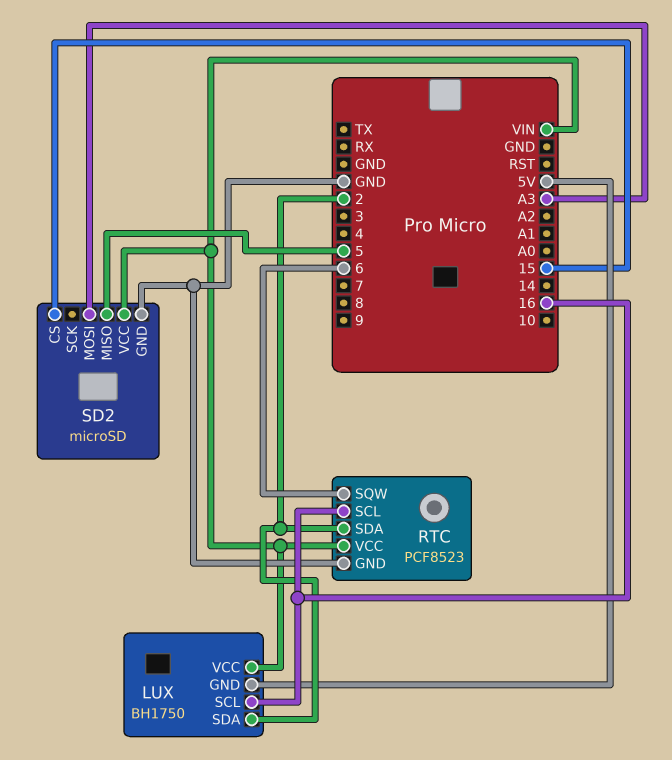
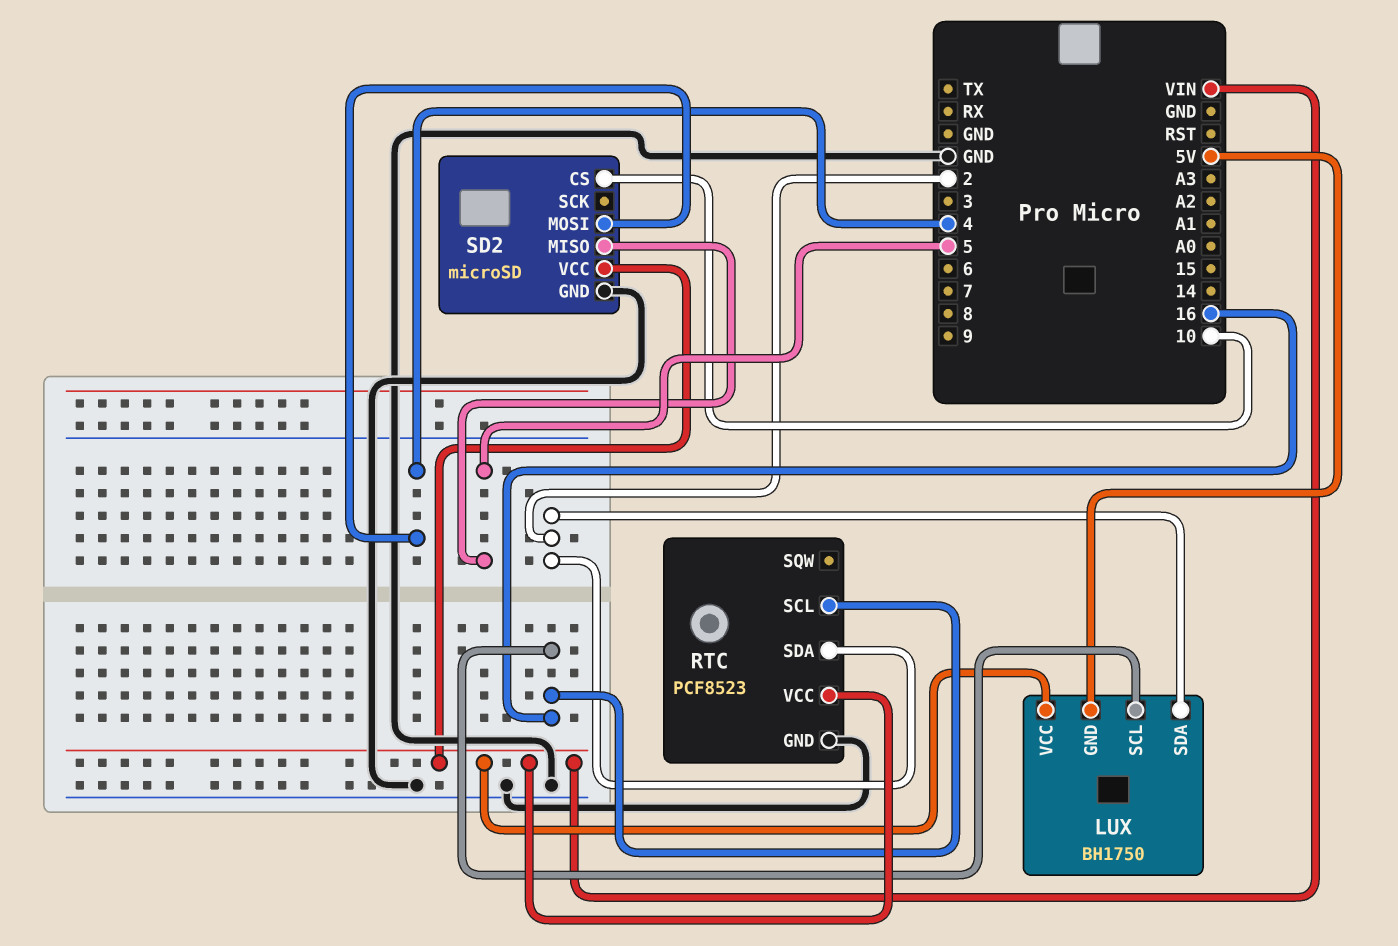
RTC pin SQW: 6 -> none
SD2 pin CS: 15 -> 10
SD2 pin MOSI: A3 -> 4

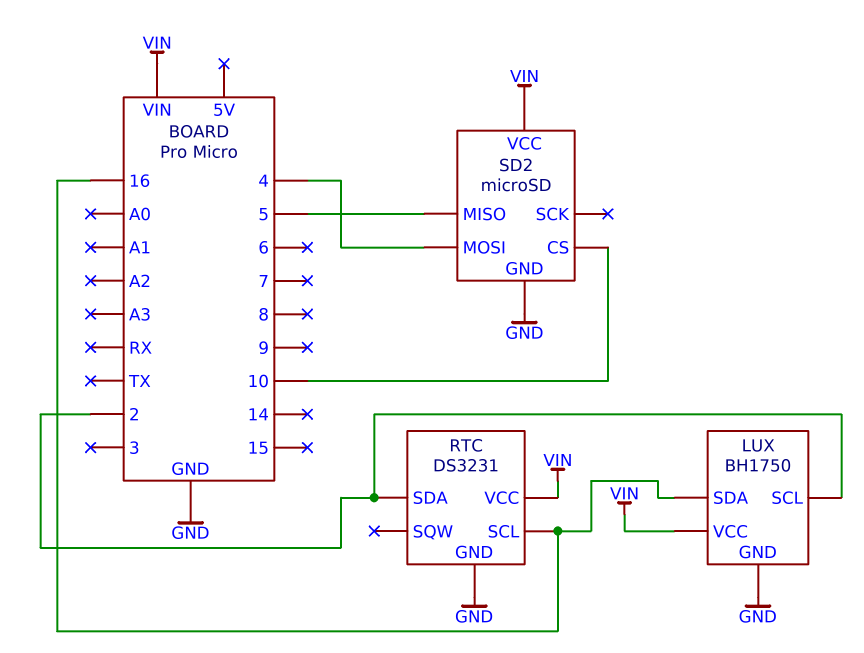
LUX pin GND: 5V -> GND
LUX pin SCL: 16 -> 2
LUX pin SDA: 2 -> 16
RTC: PCF8523 -> DS3231

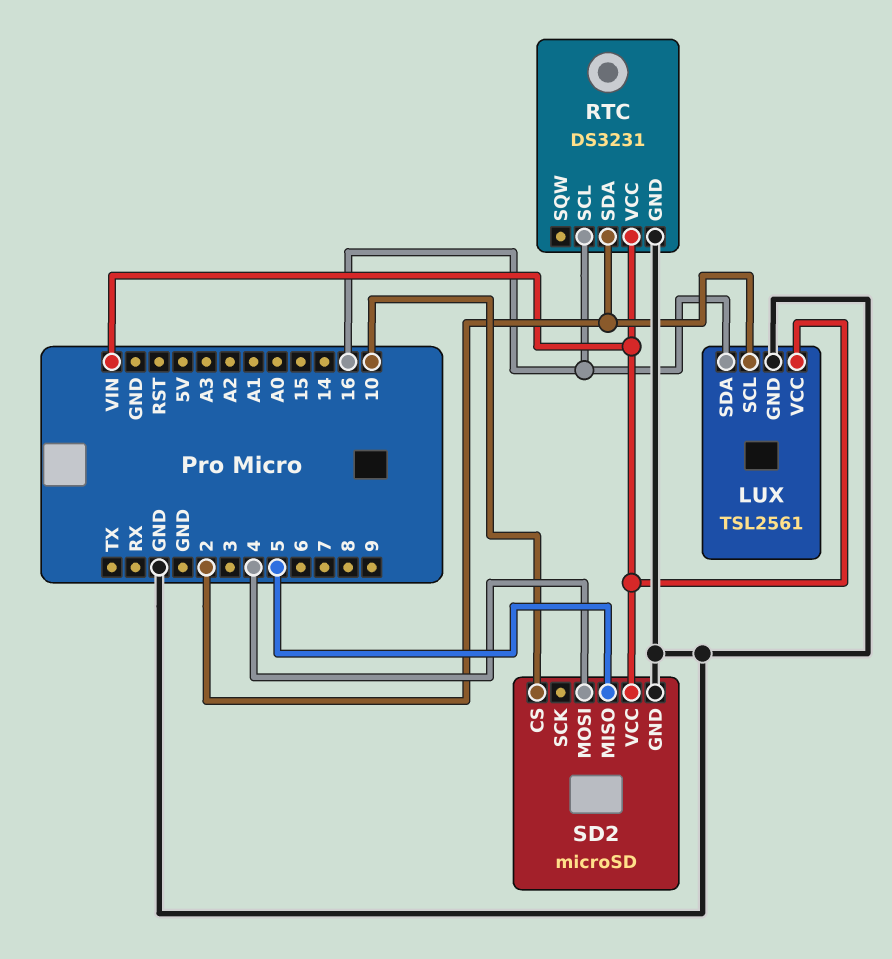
LUX: BH1750 -> TSL2561

